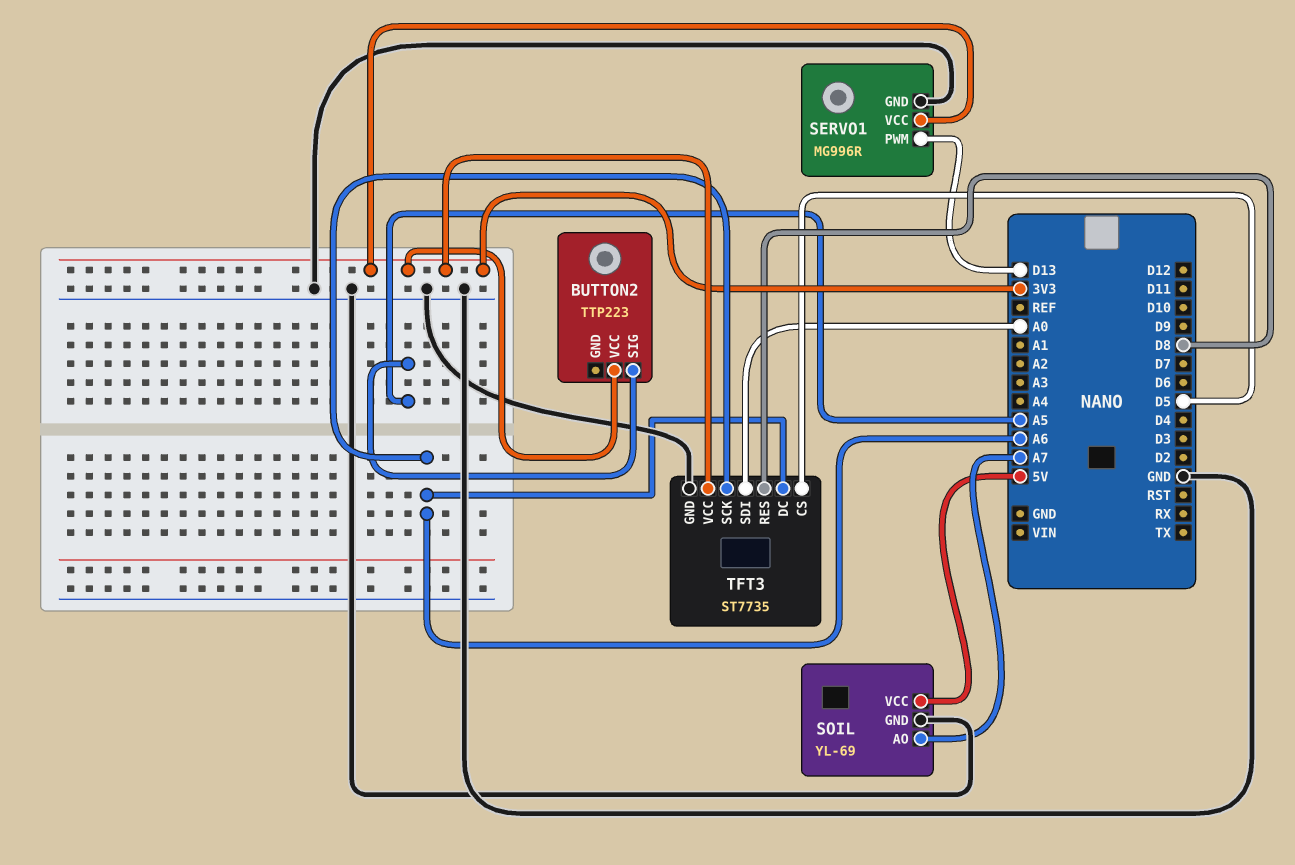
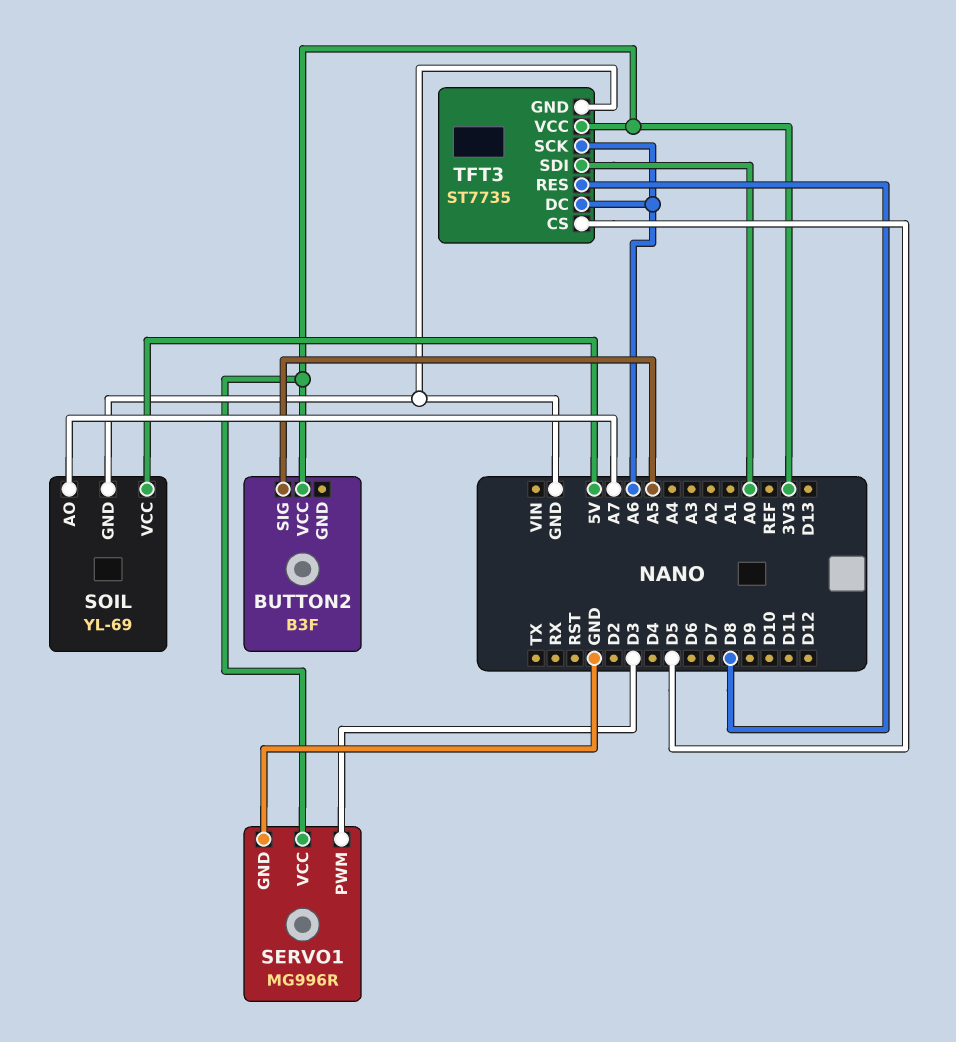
BUTTON2: TTP223 -> B3F
SERVO1 pin PWM: D13 -> D3

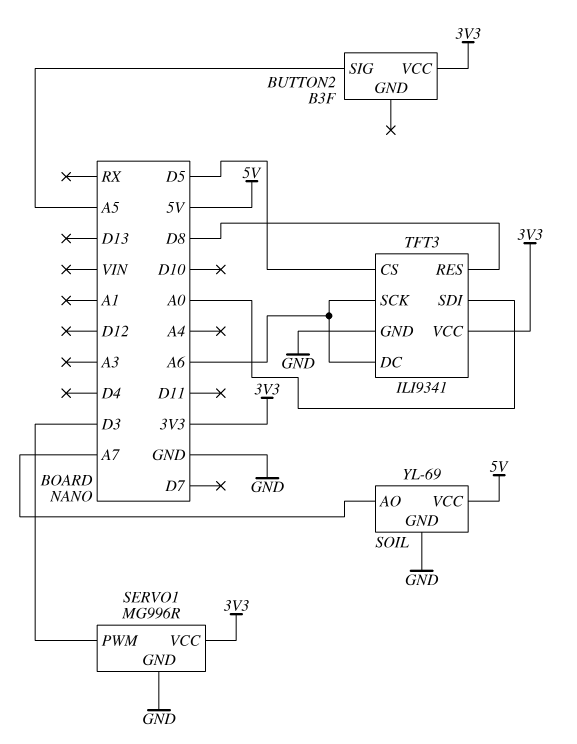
TFT3: ST7735 -> ILI9341

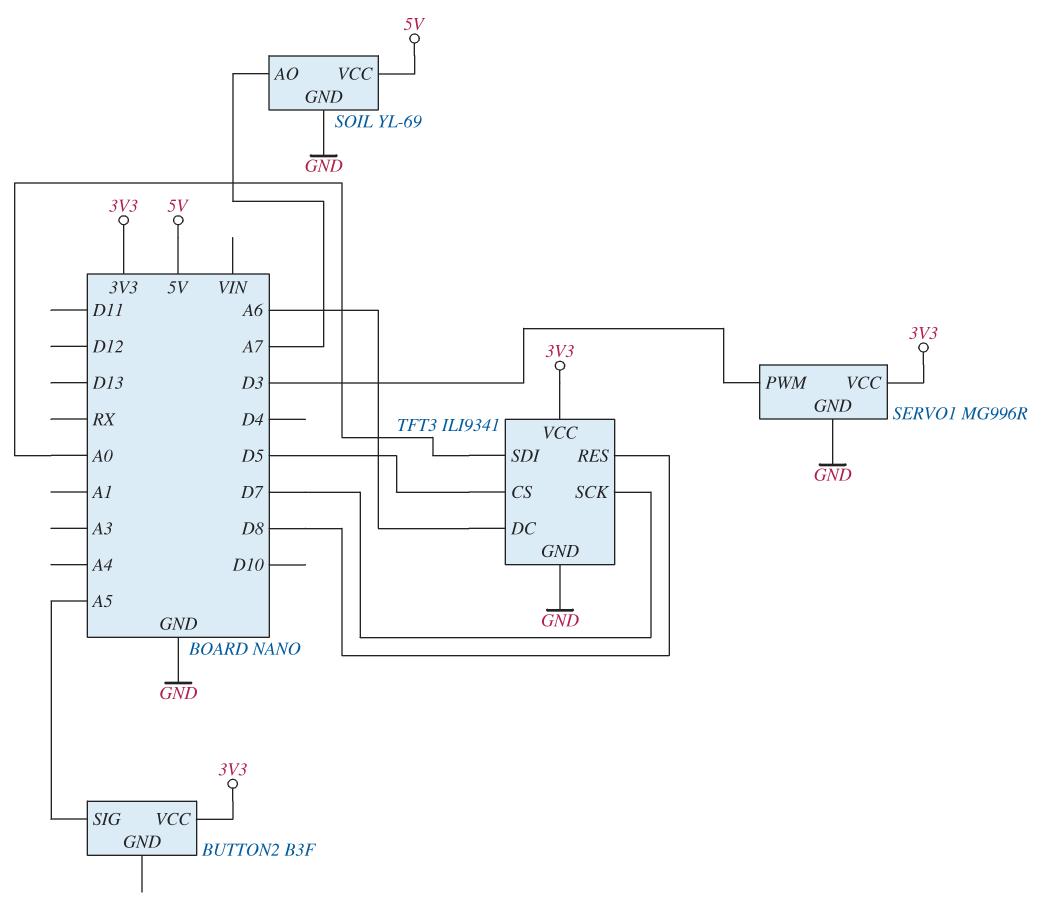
TFT3 pin SCK: A6 -> D7

